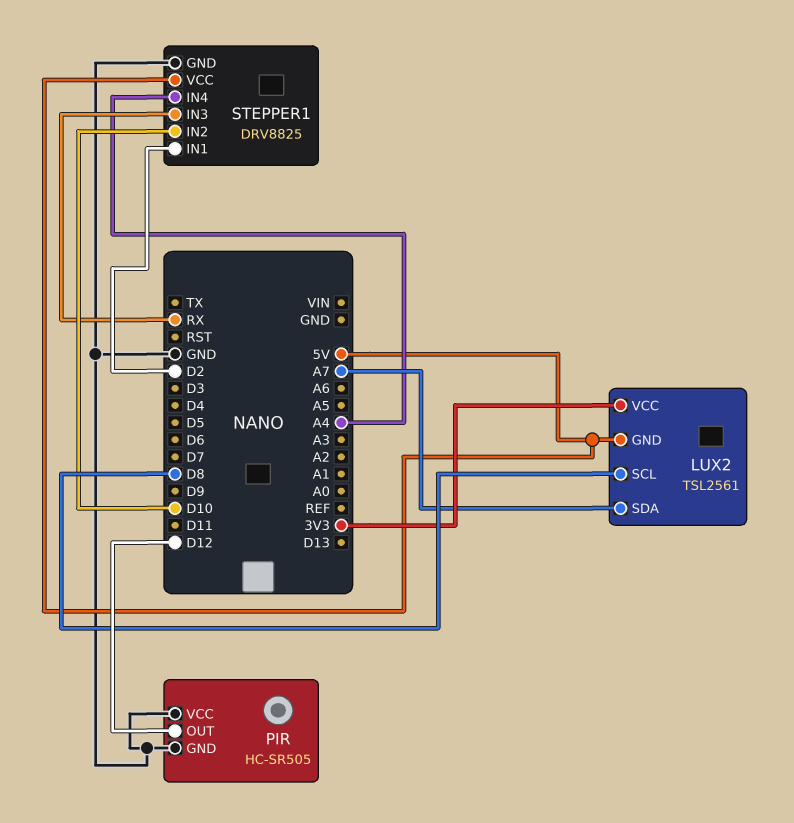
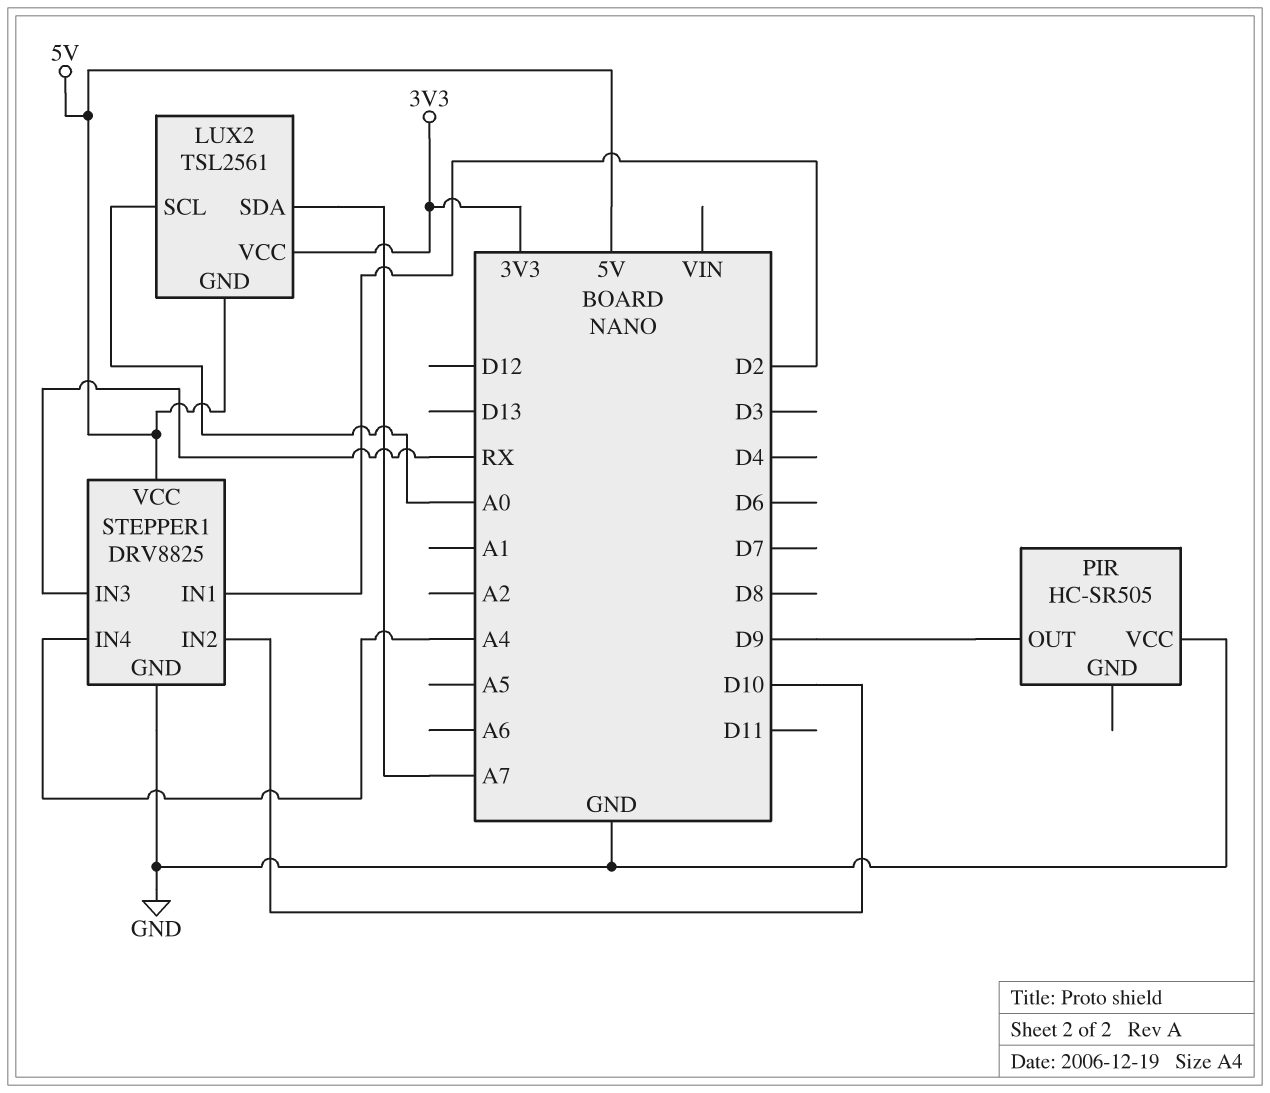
LUX2 pin SCL: D8 -> A0
PIR pin GND: GND -> none
PIR pin OUT: D12 -> D9

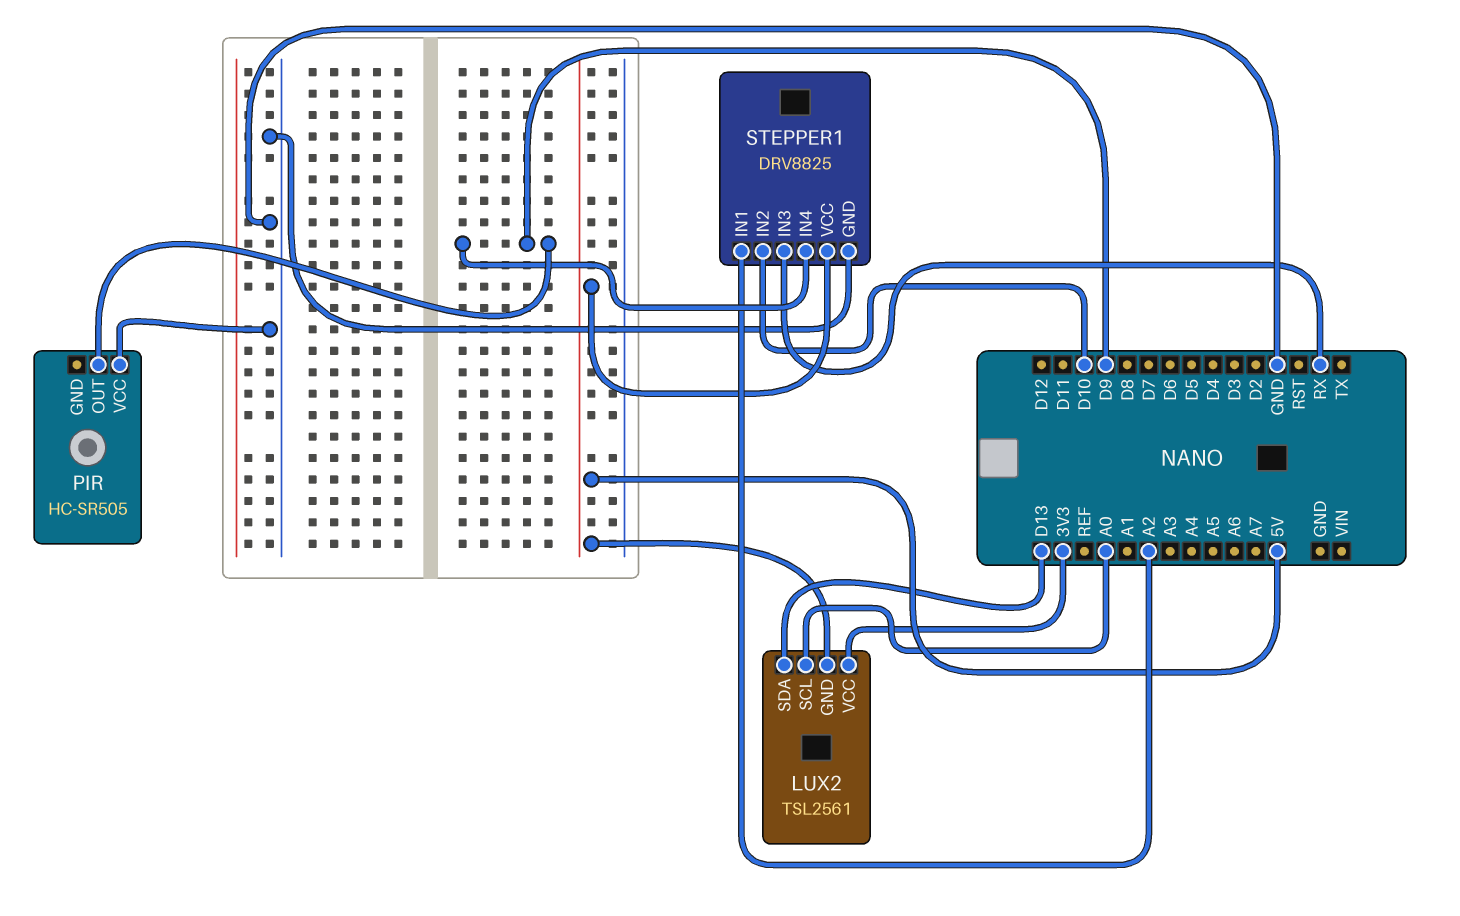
LUX2 pin SDA: A7 -> D13
STEPPER1 pin IN1: D2 -> A2
STEPPER1 pin IN4: A4 -> D9

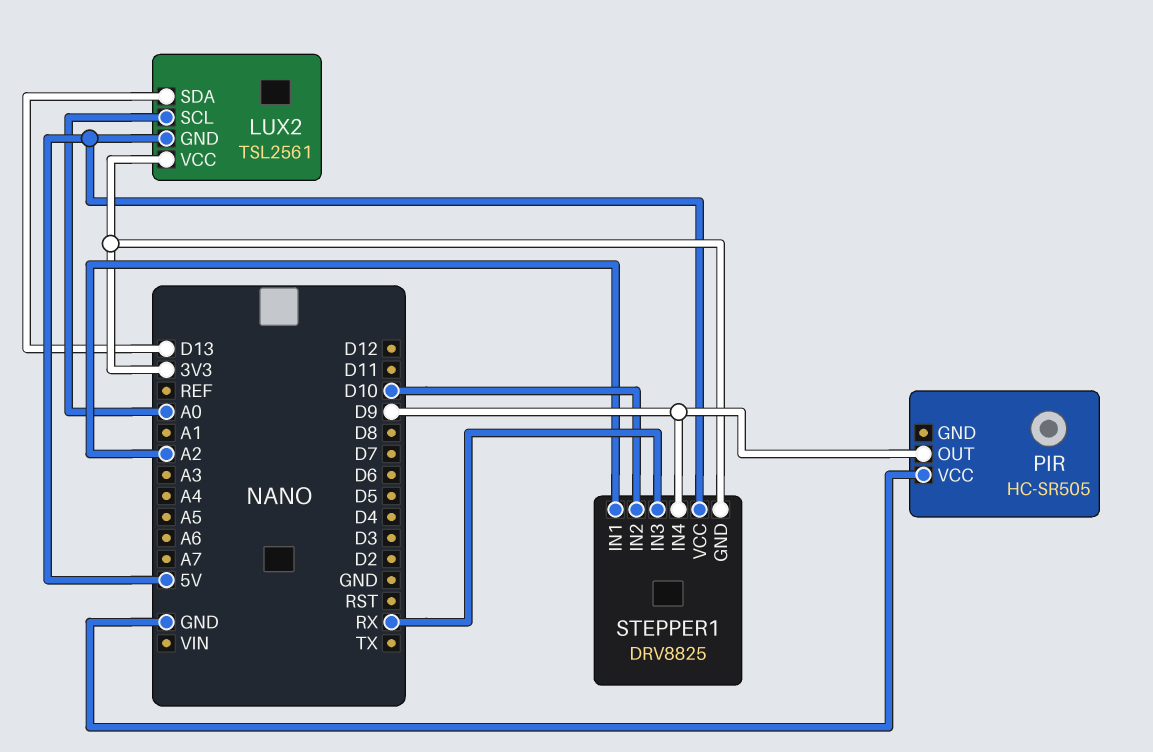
STEPPER1 pin GND: GND -> 3V3

